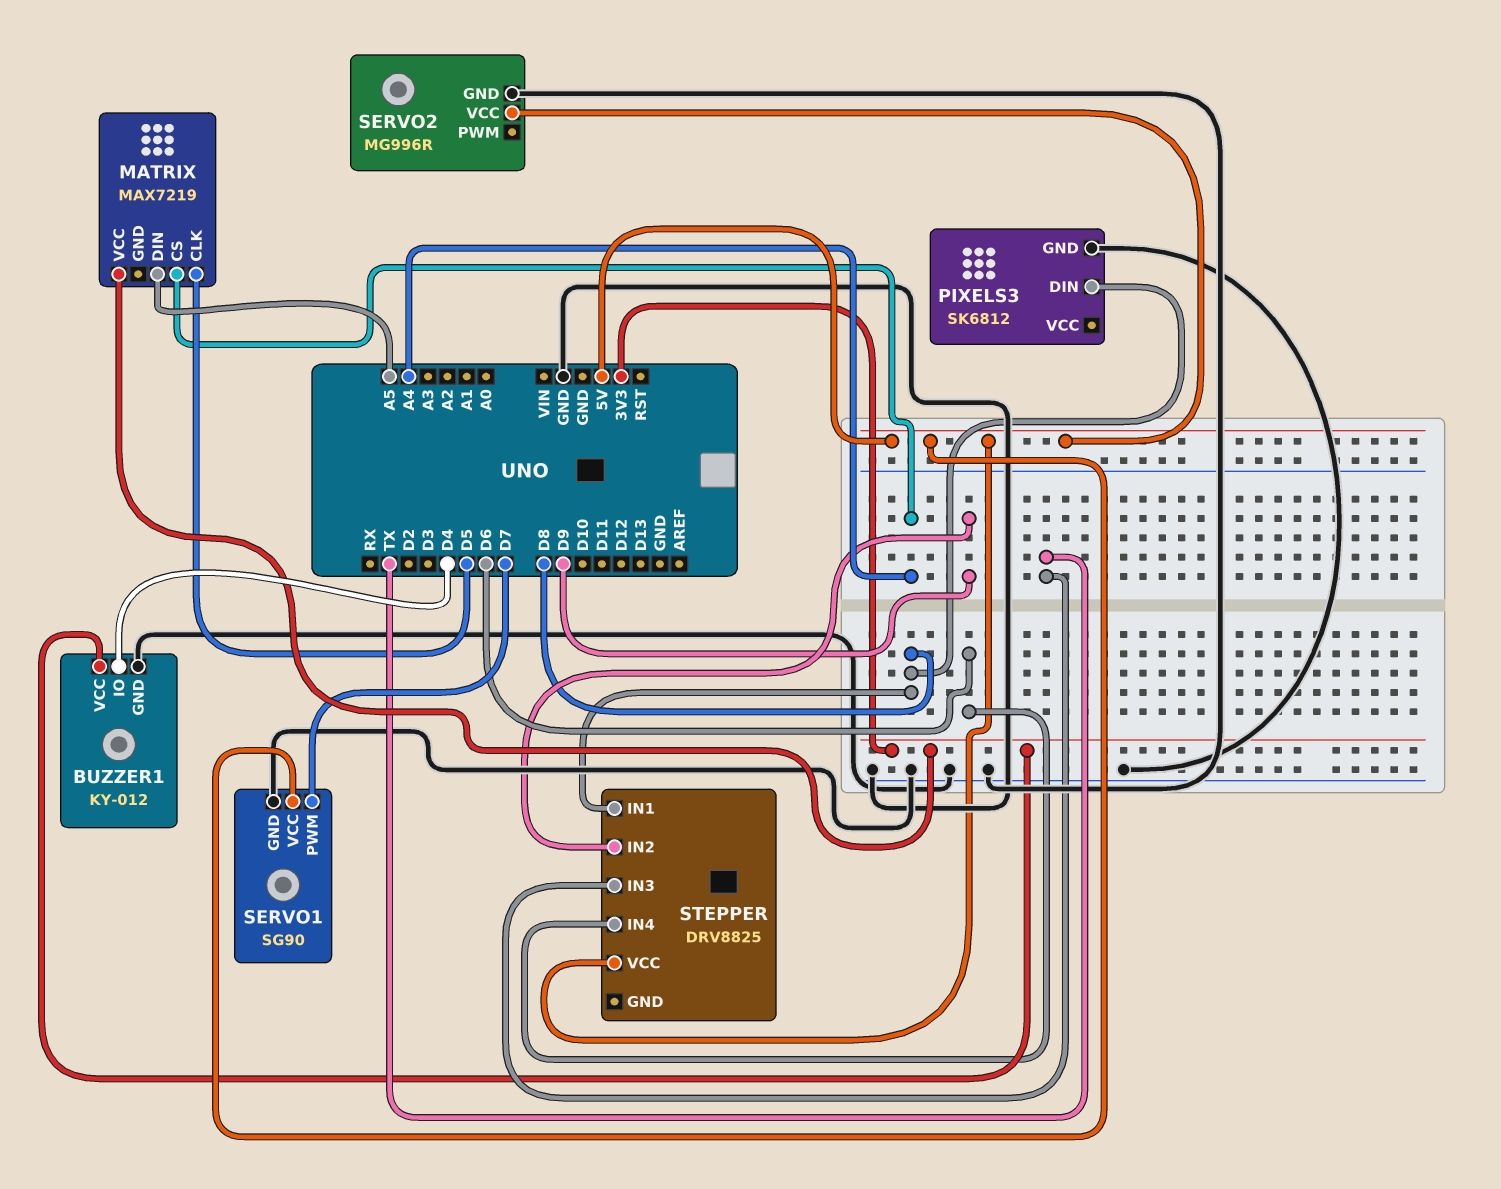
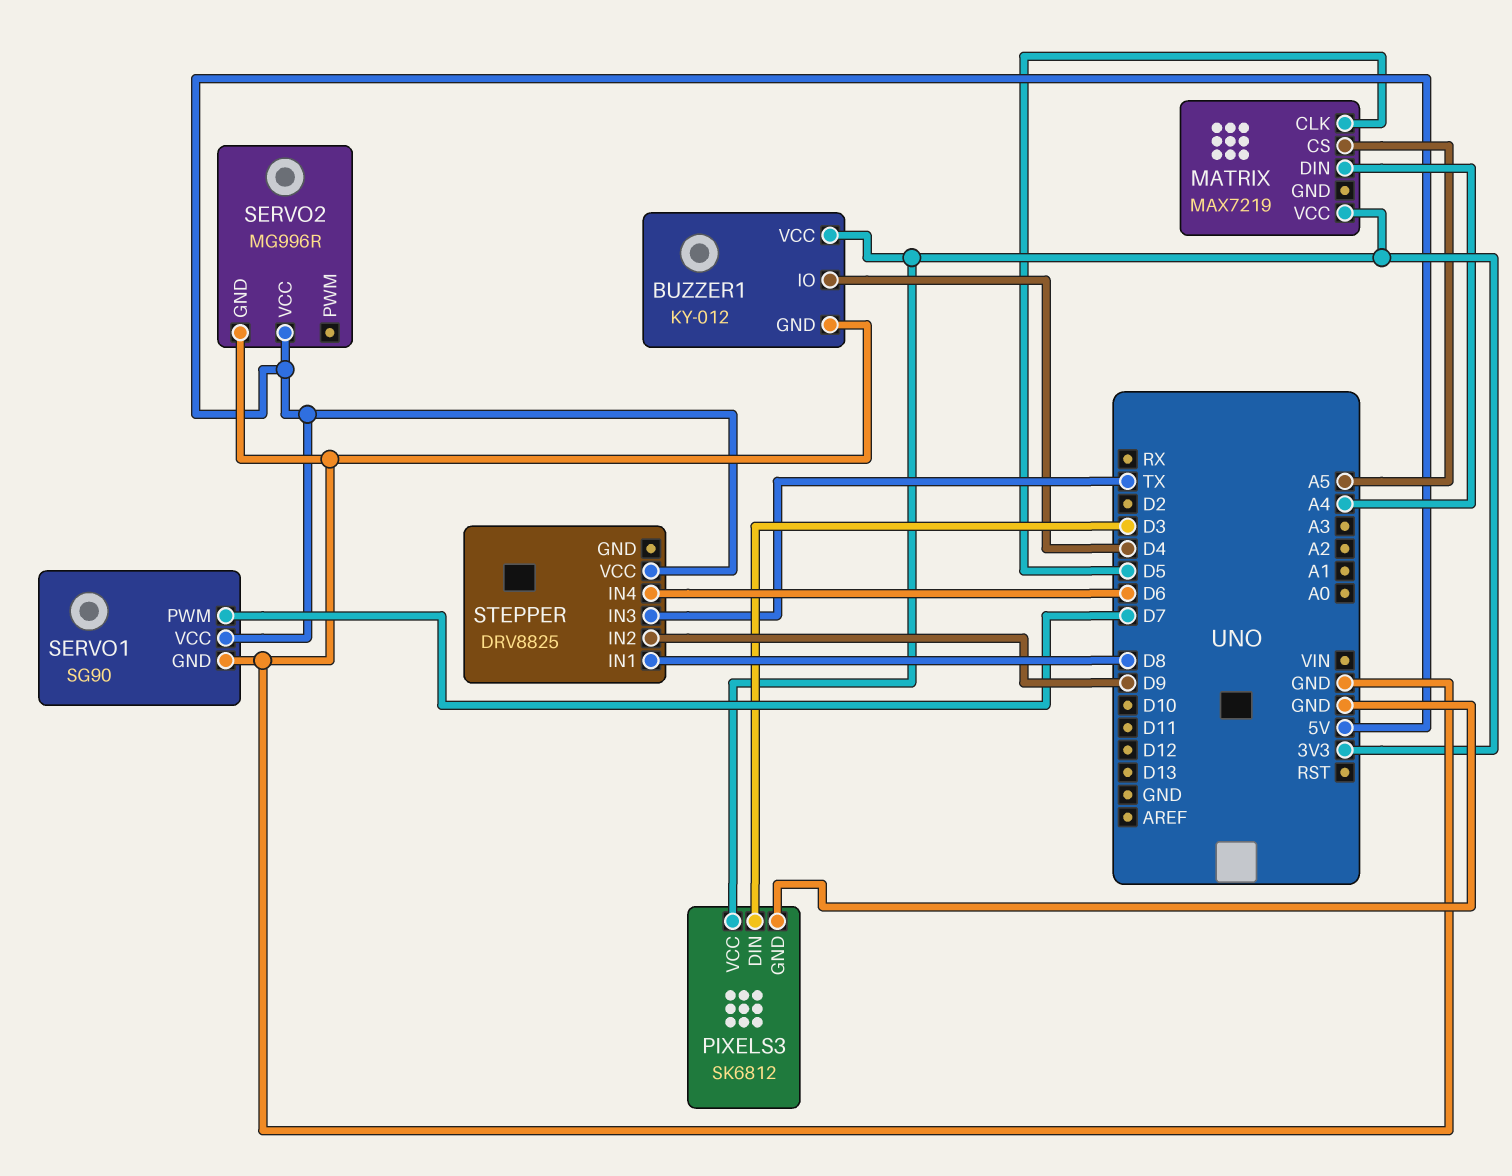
MATRIX pin CS: A4 -> A5
MATRIX pin DIN: A5 -> A4
PIXELS3 pin DIN: D8 -> D3
PIXELS3 pin VCC: none -> 3V3

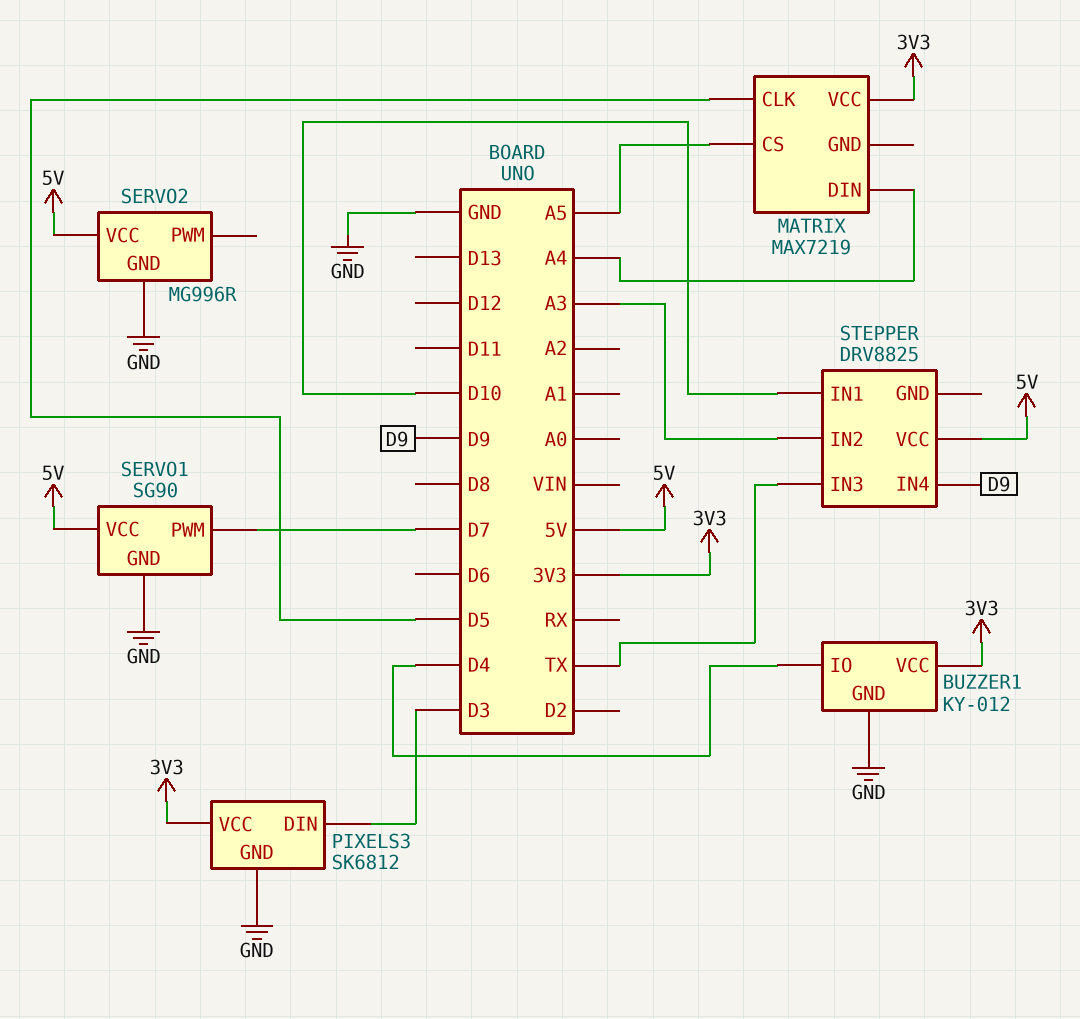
STEPPER pin IN1: D8 -> D10
STEPPER pin IN2: D9 -> A3
STEPPER pin IN4: D6 -> D9

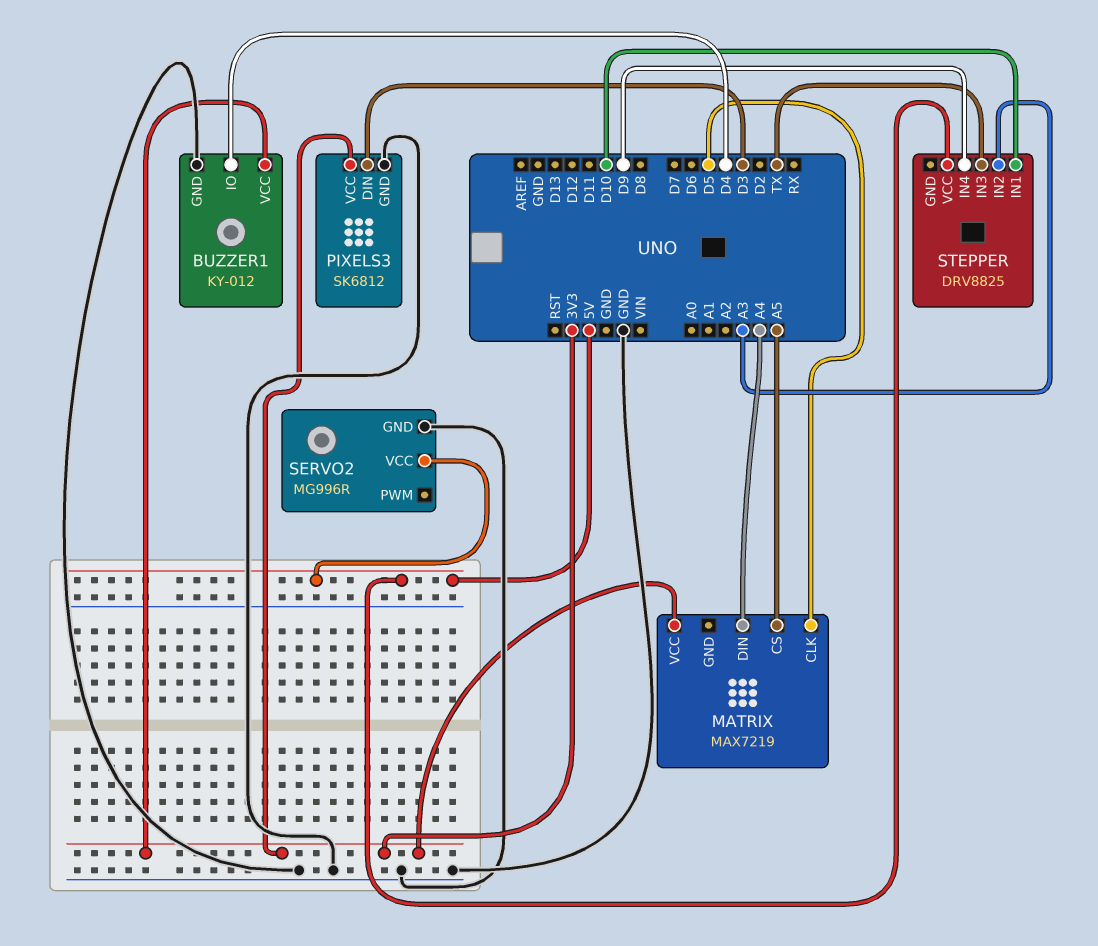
SERVO1: SG90 -> none
SERVO1 pin GND: GND -> none
SERVO1 pin PWM: D7 -> none
SERVO1 pin VCC: 5V -> none

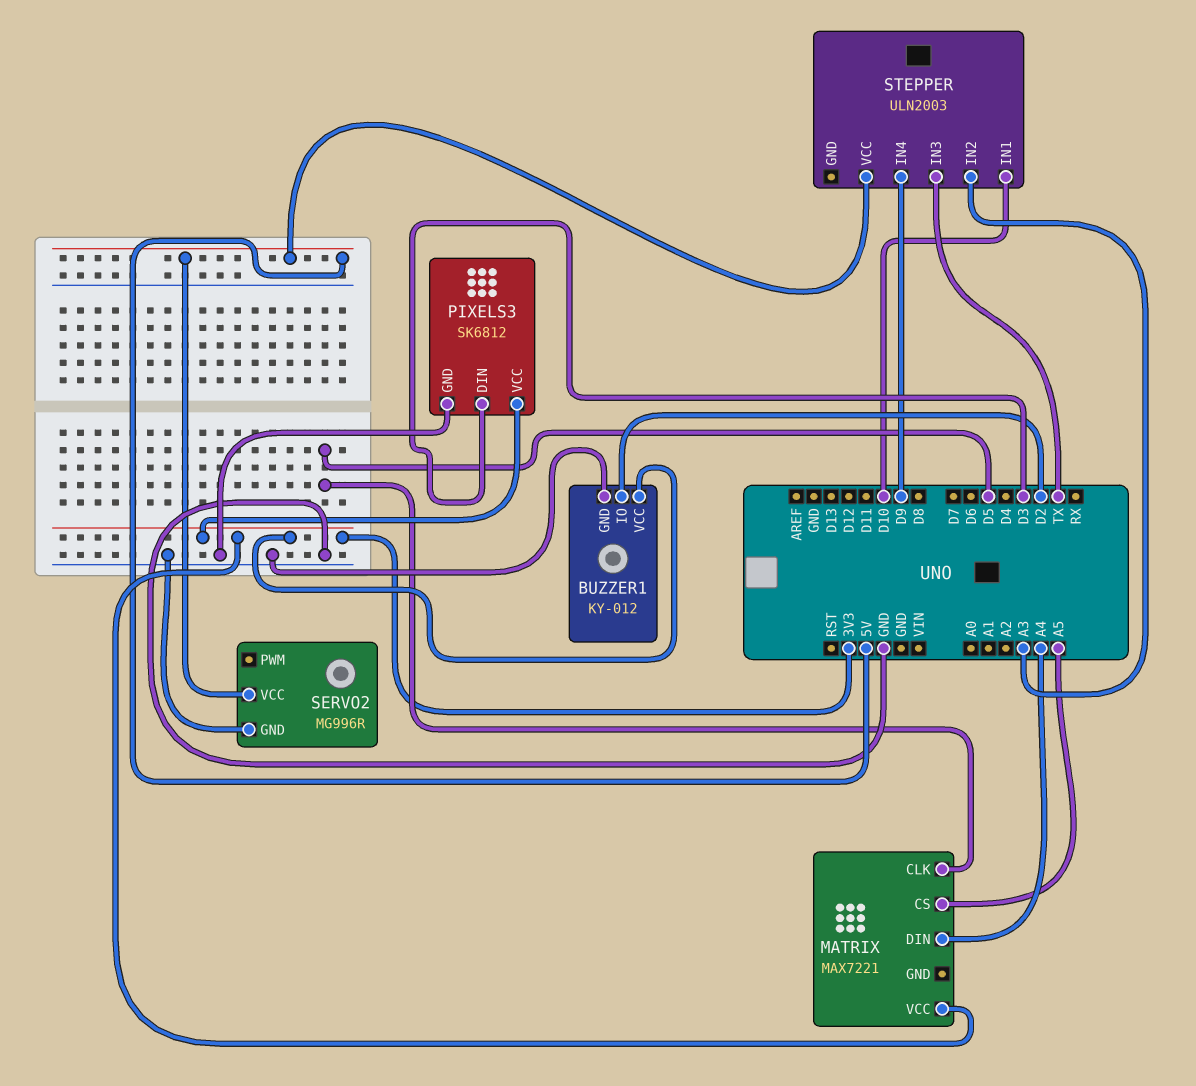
BUZZER1 pin IO: D4 -> D2
MATRIX: MAX7219 -> MAX7221
STEPPER: DRV8825 -> ULN2003

